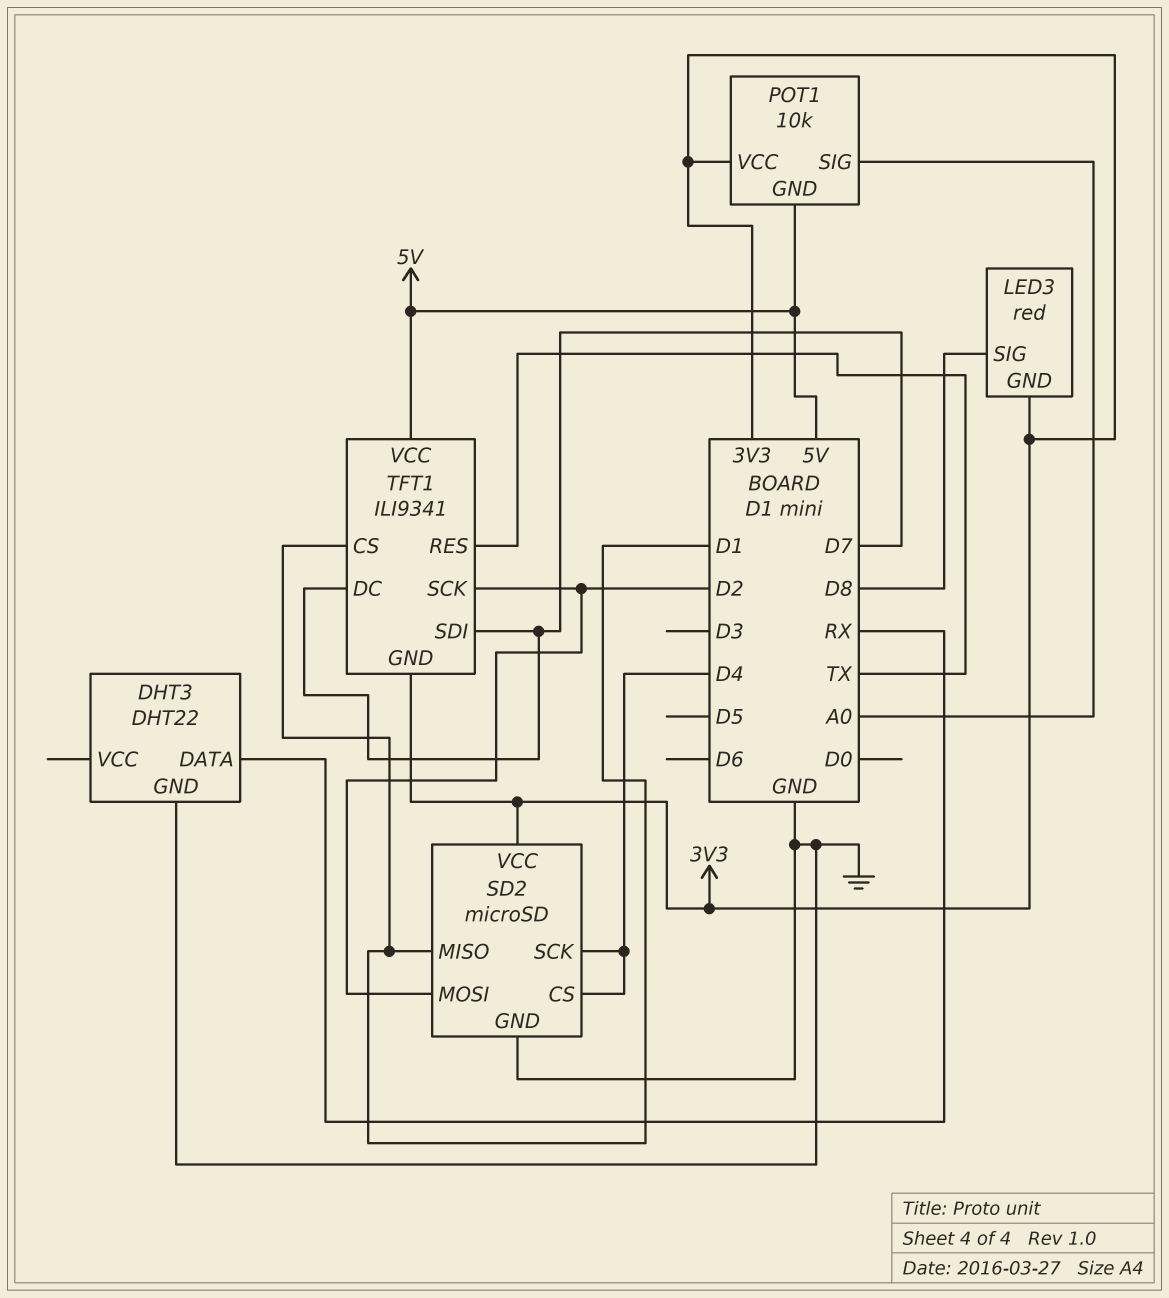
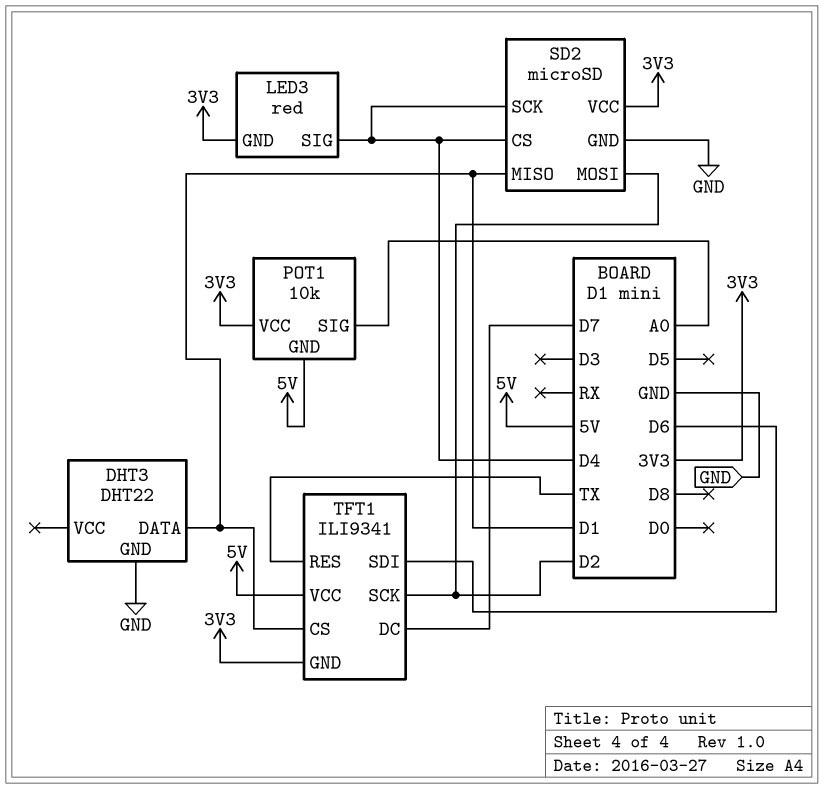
DHT3 pin DATA: RX -> D1
LED3 pin SIG: D8 -> D4
TFT1 pin SDI: D7 -> D6

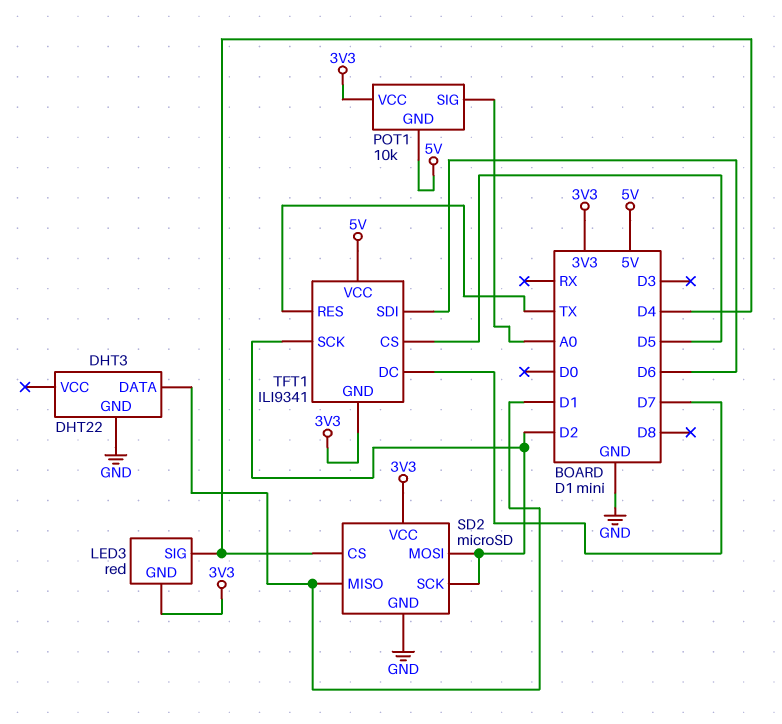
SD2 pin SCK: D4 -> D2
TFT1 pin CS: D1 -> D5

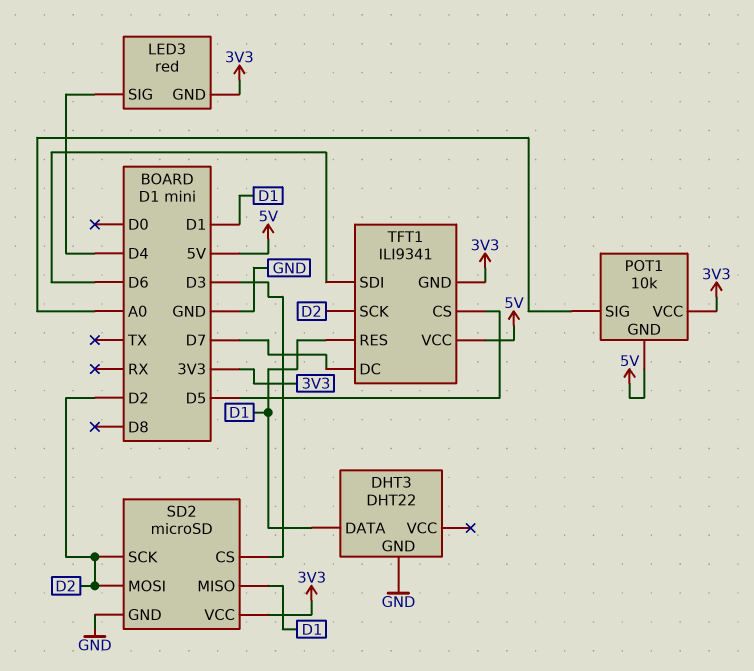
SD2 pin CS: D4 -> D3
TFT1 pin RES: TX -> D1

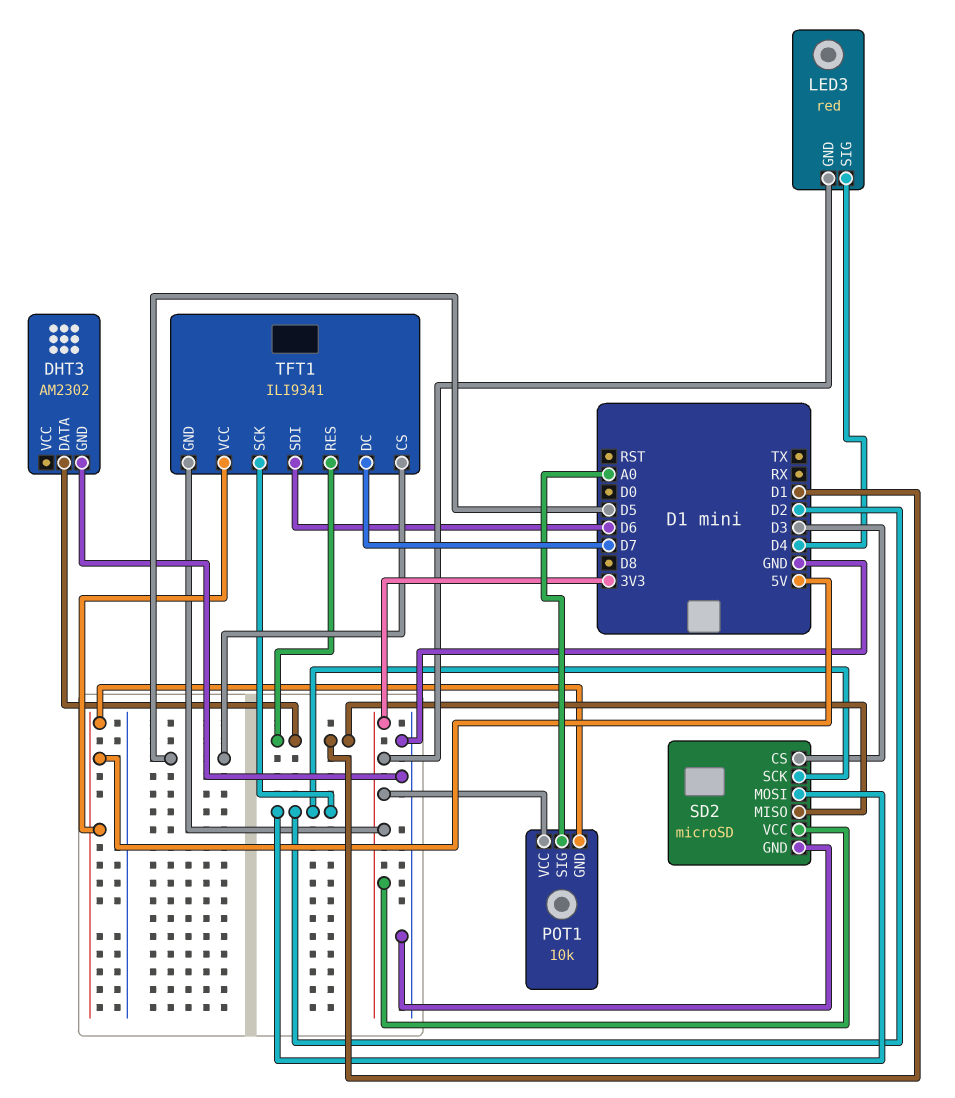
DHT3: DHT22 -> AM2302

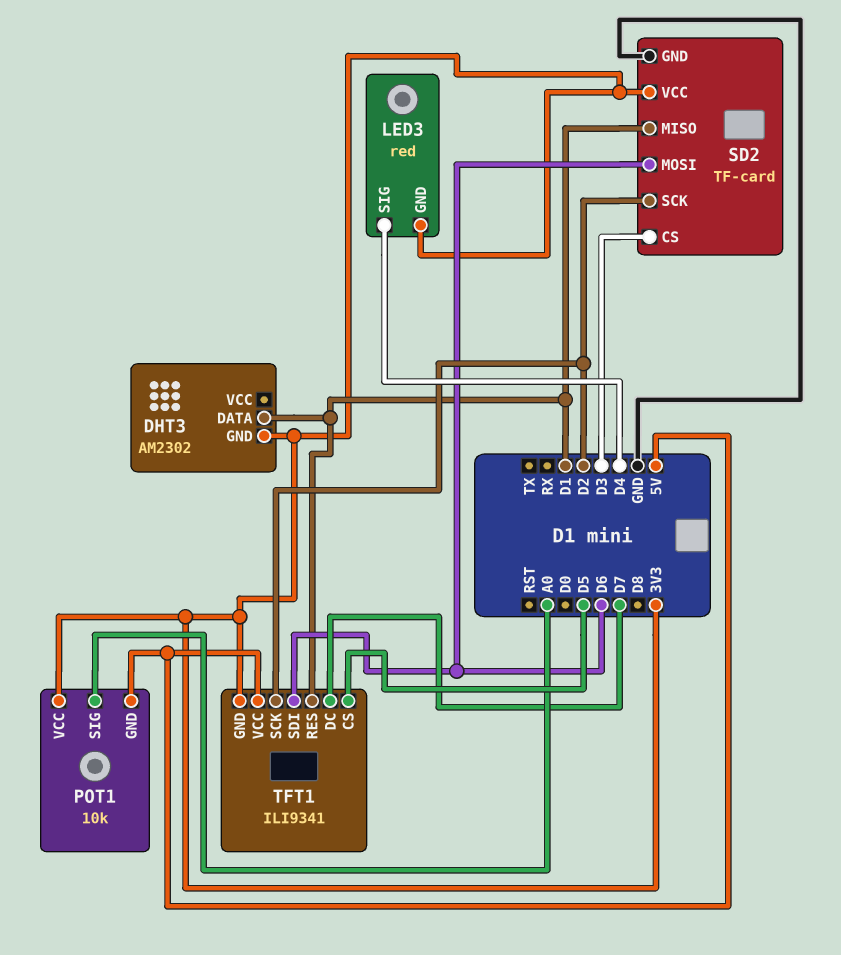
DHT3 pin GND: GND -> 3V3
SD2: microSD -> TF-card
SD2 pin MOSI: D2 -> D6

